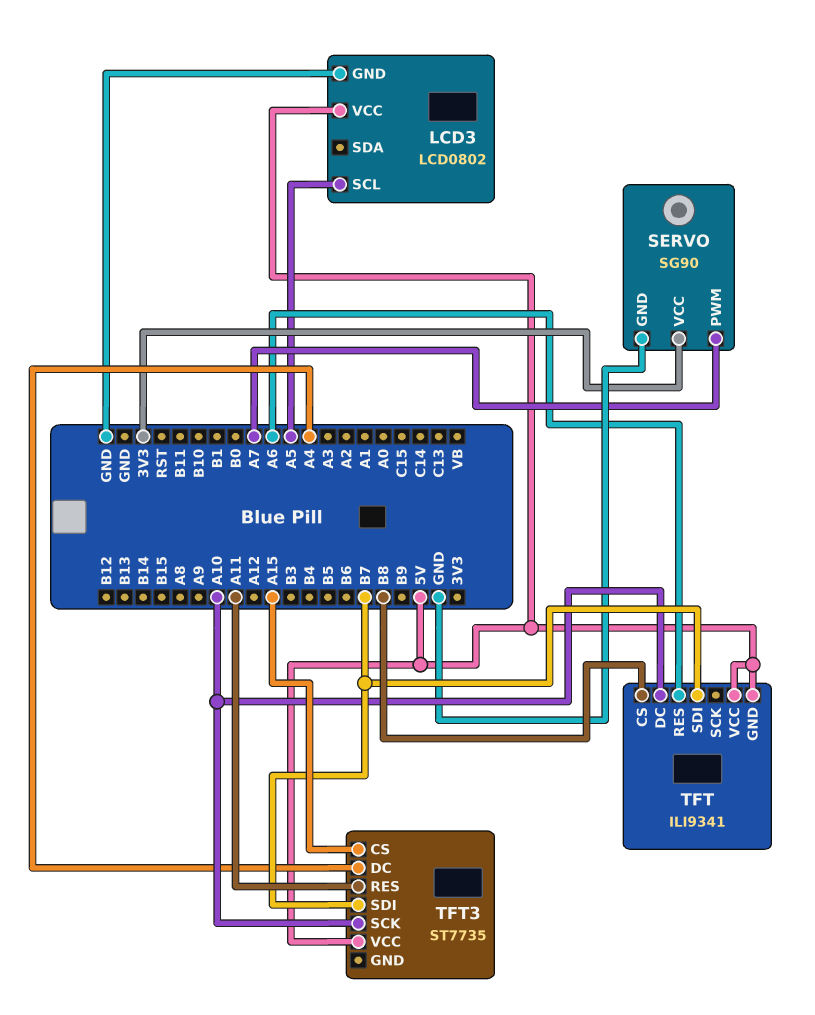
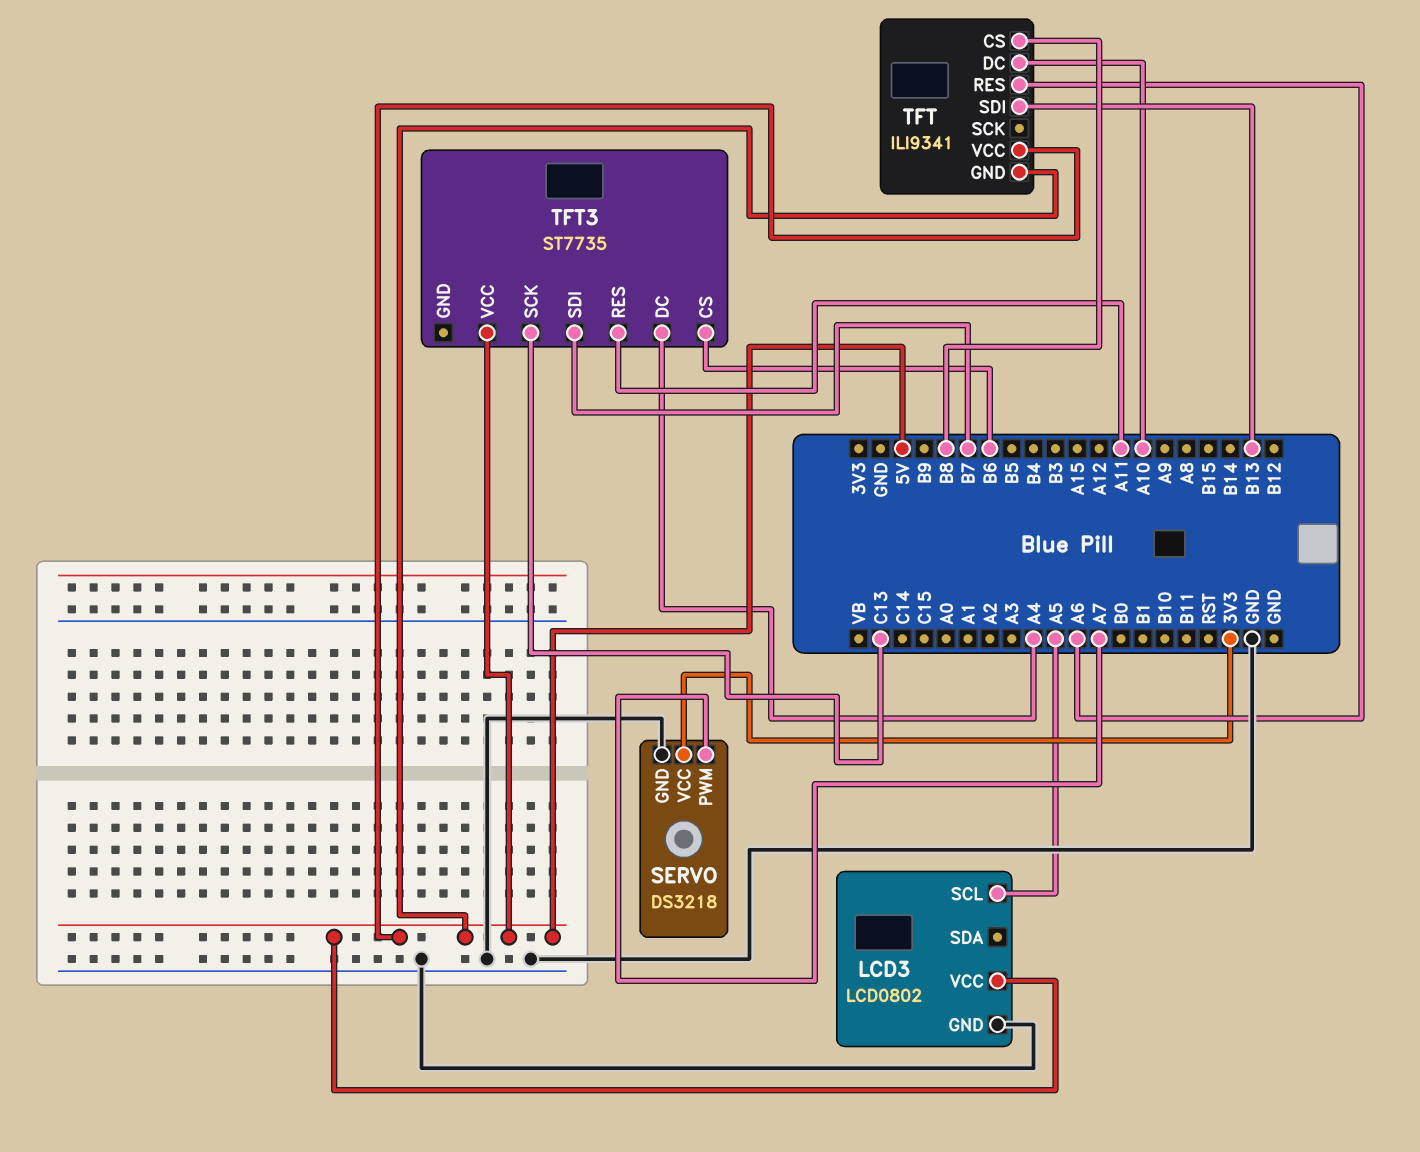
SERVO: SG90 -> DS3218
TFT pin SDI: B7 -> B13
TFT3 pin CS: A15 -> B6
TFT3 pin SCK: A10 -> C13

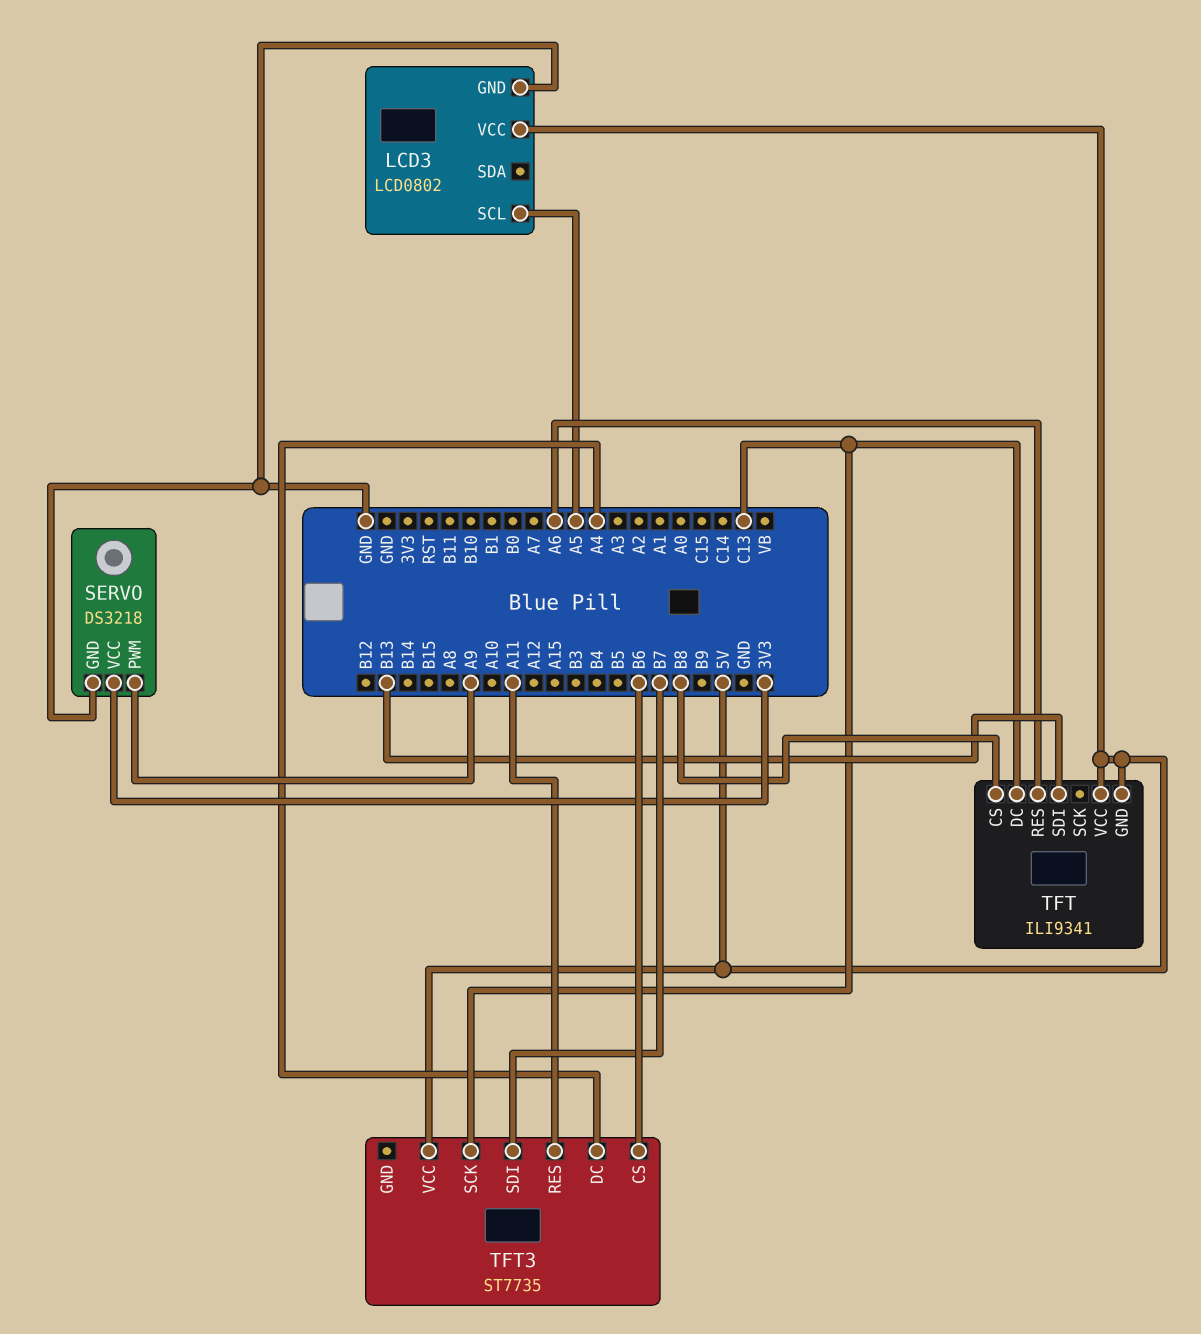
SERVO pin PWM: A7 -> A9
TFT pin DC: A10 -> C13

